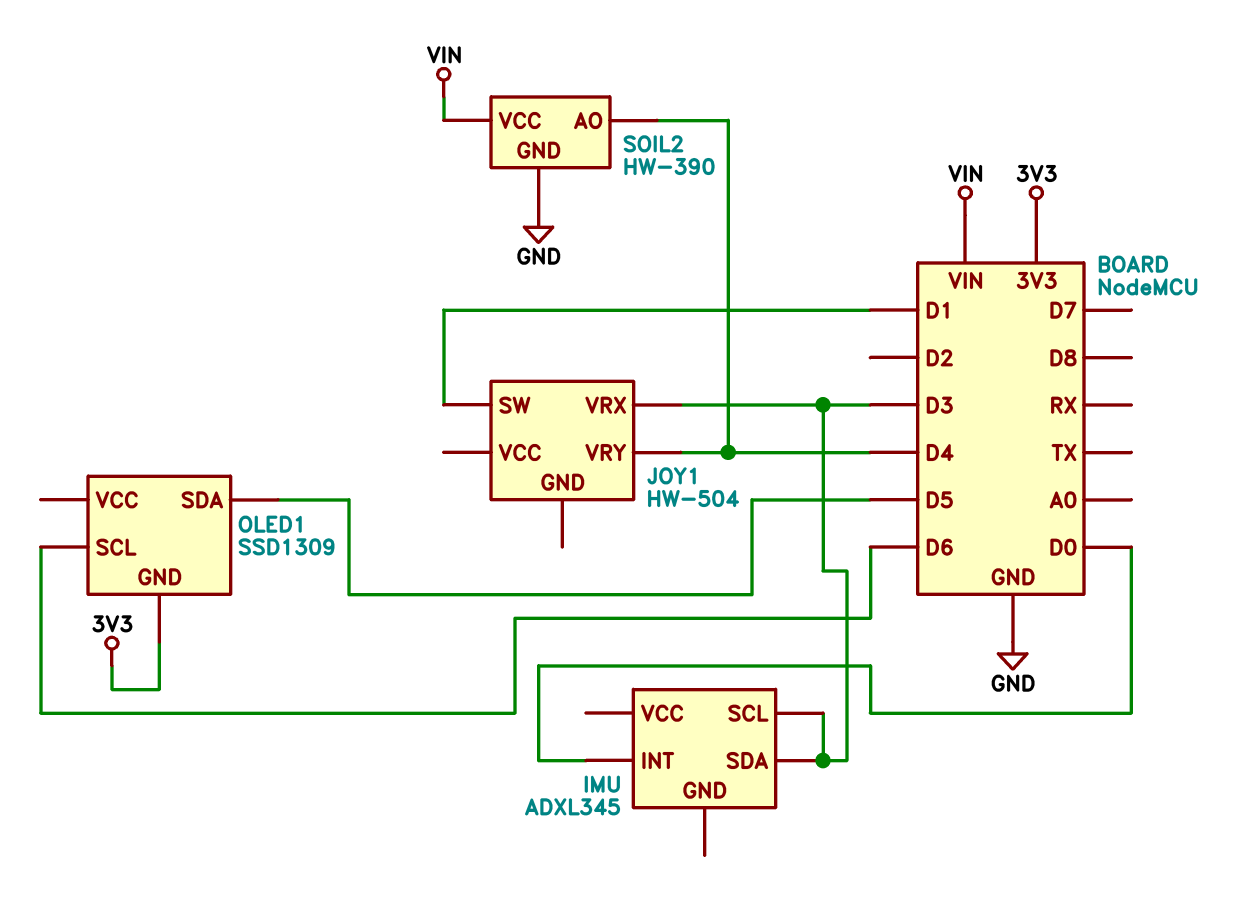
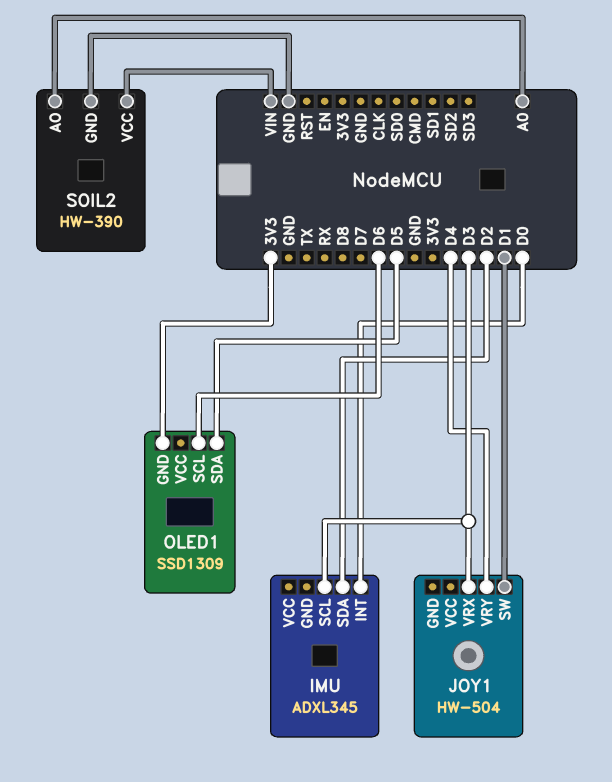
IMU pin SDA: D3 -> D2
SOIL2 pin AO: D4 -> A0

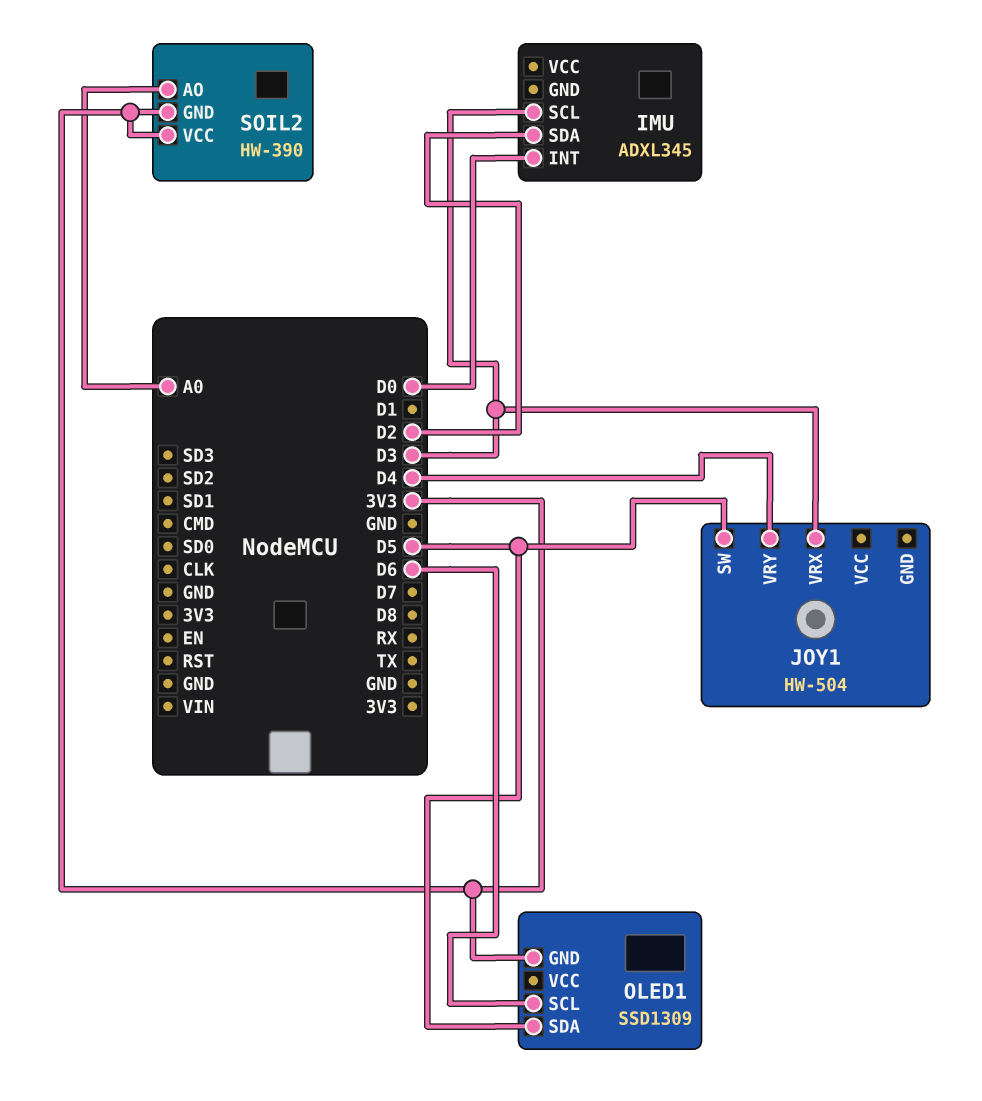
JOY1 pin SW: D1 -> D5
SOIL2 pin GND: GND -> 3V3
SOIL2 pin VCC: VIN -> 3V3

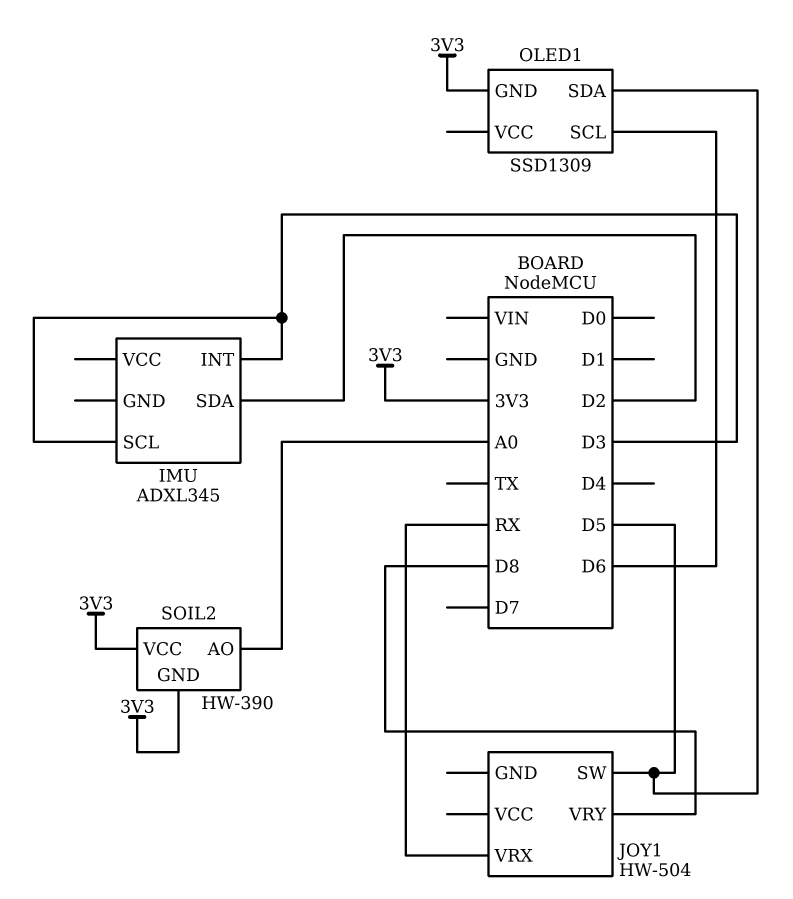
IMU pin INT: D0 -> D3
JOY1 pin VRX: D3 -> RX
JOY1 pin VRY: D4 -> D8

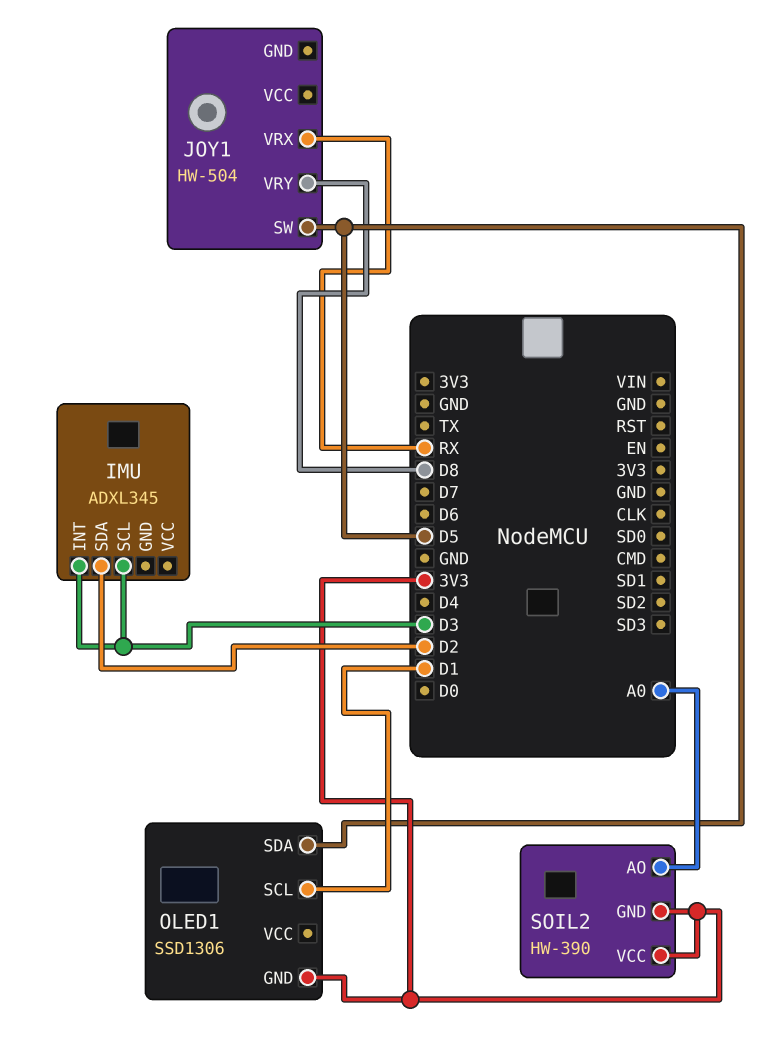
OLED1: SSD1309 -> SSD1306
OLED1 pin SCL: D6 -> D1

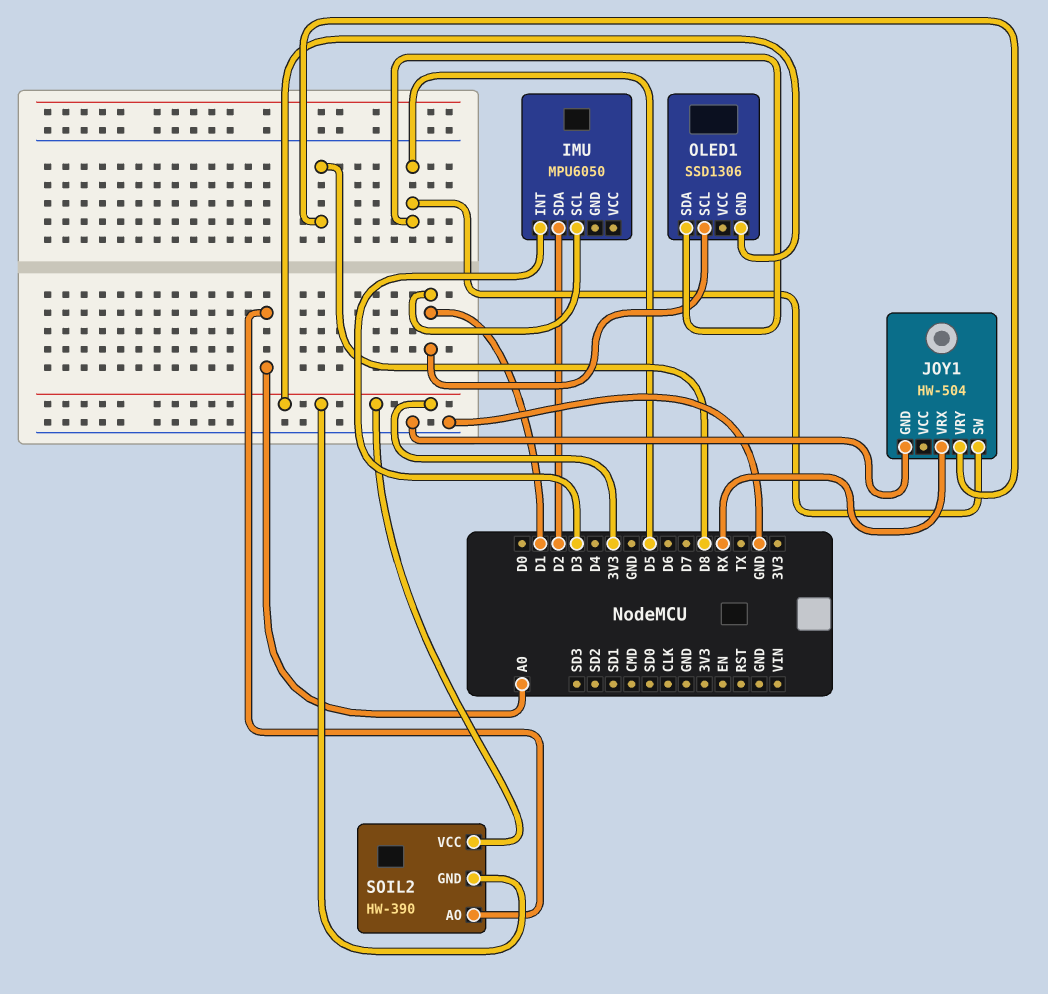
IMU: ADXL345 -> MPU6050
IMU pin SCL: D3 -> D1
JOY1 pin GND: none -> GND

